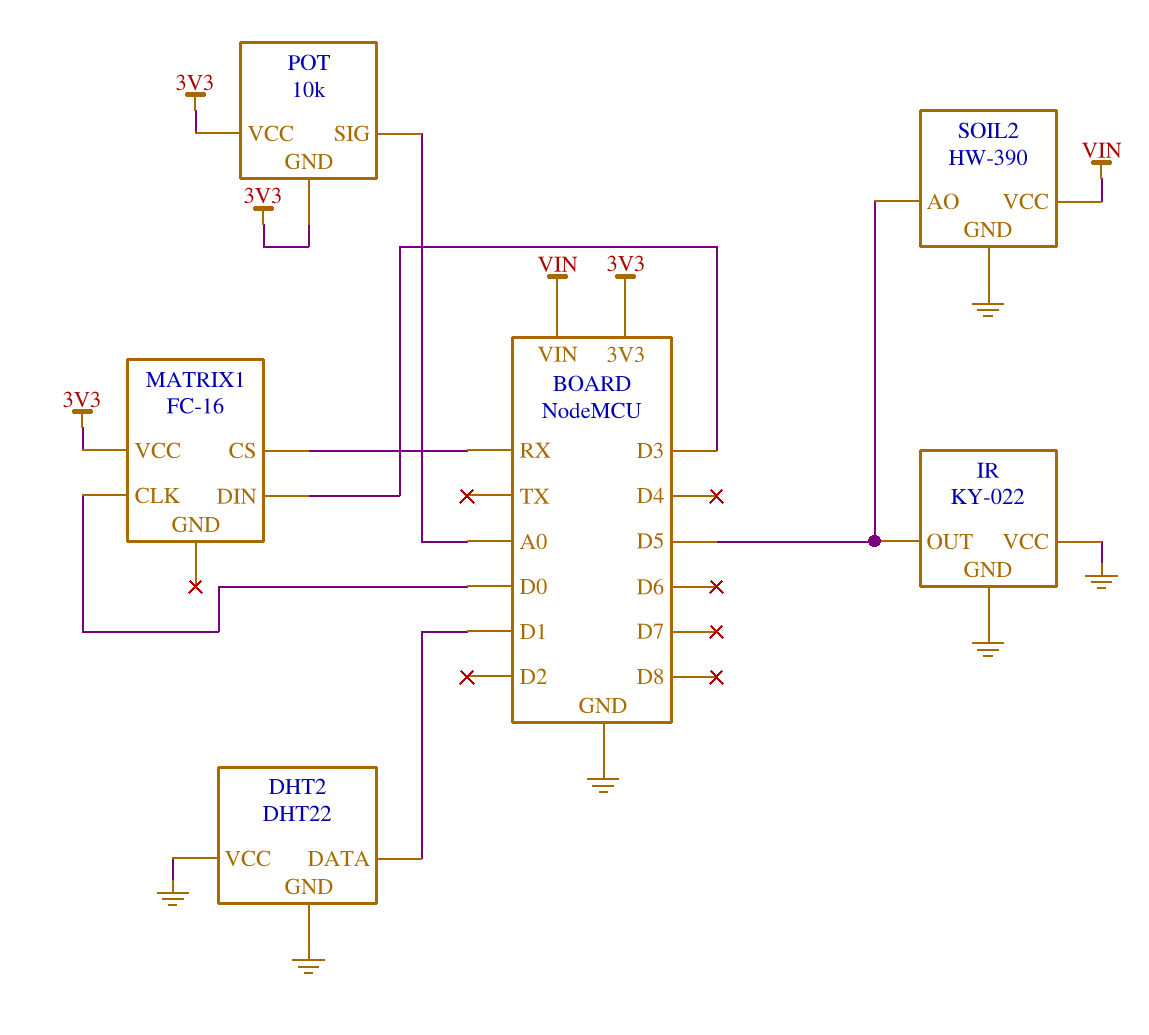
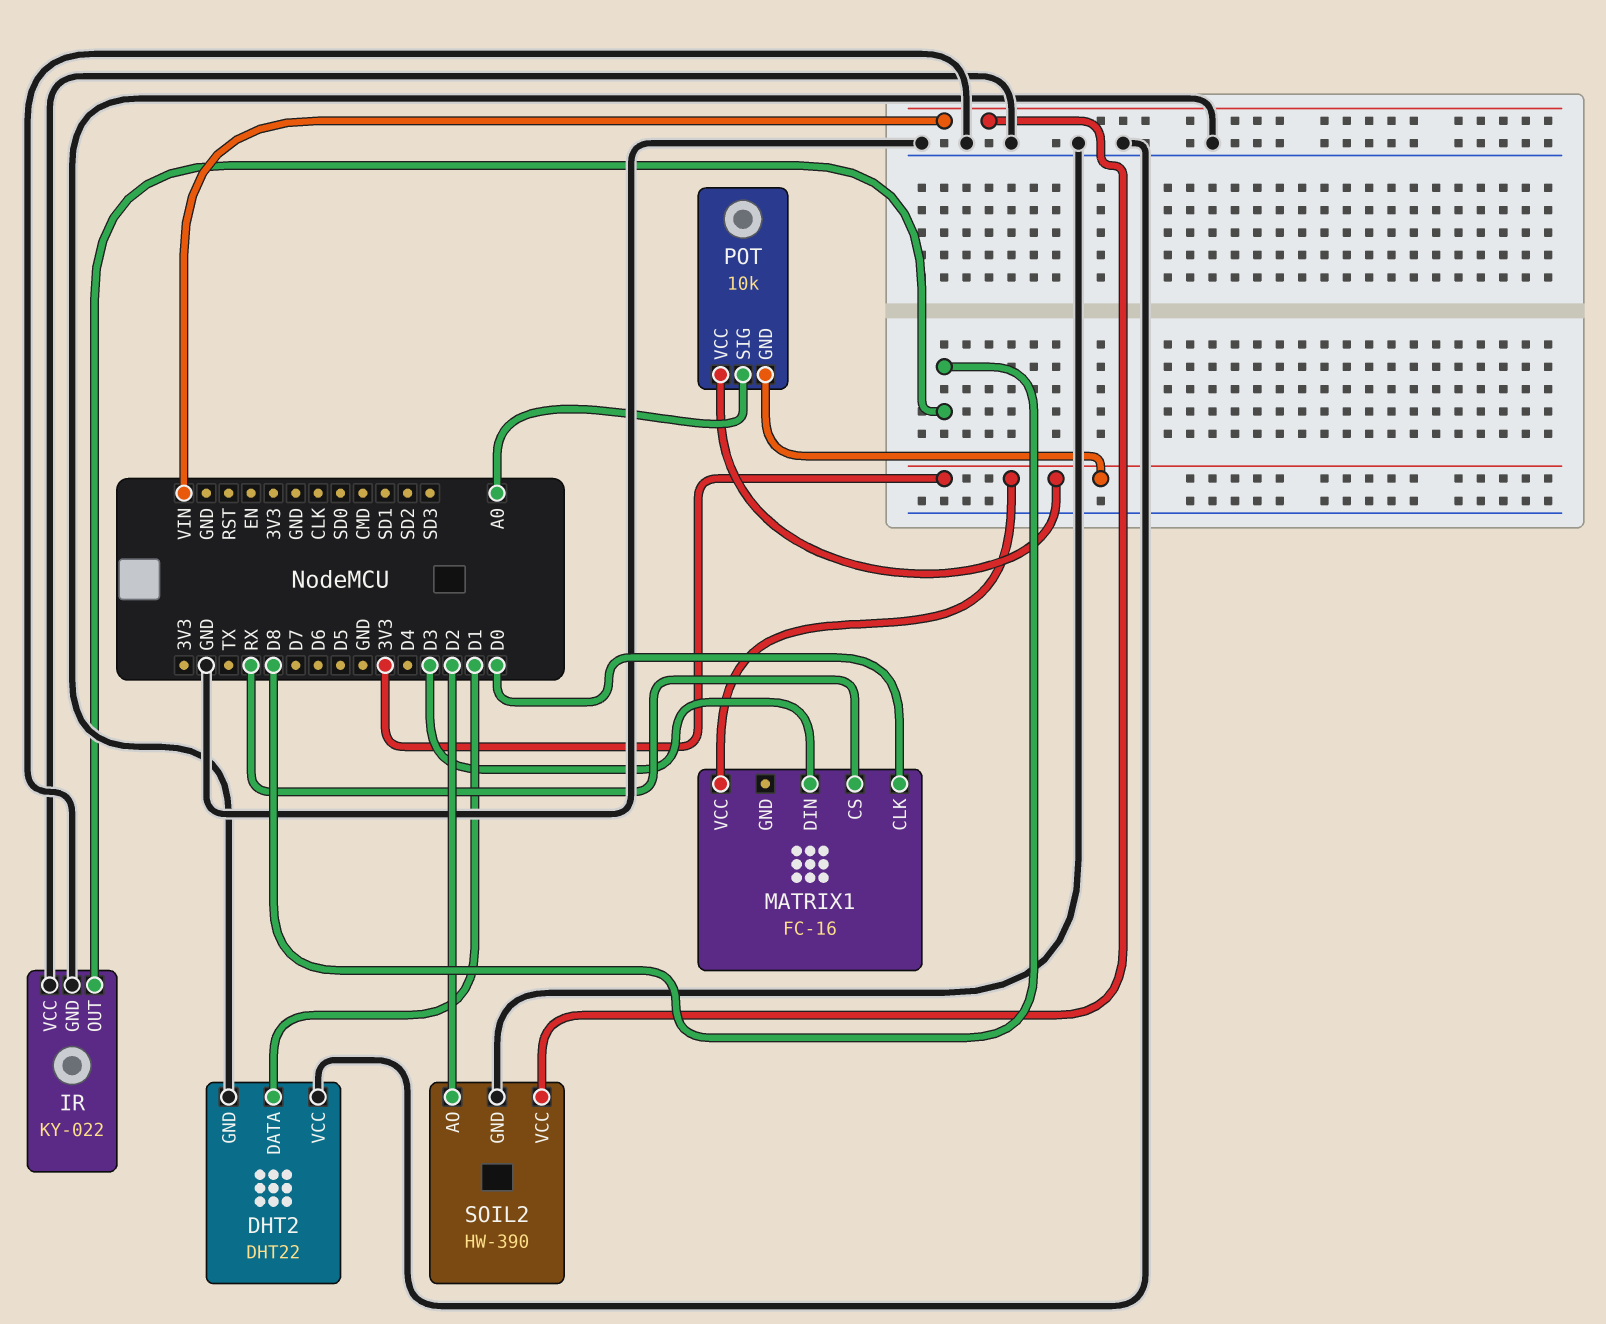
IR pin OUT: D5 -> D8
SOIL2 pin AO: D5 -> D2

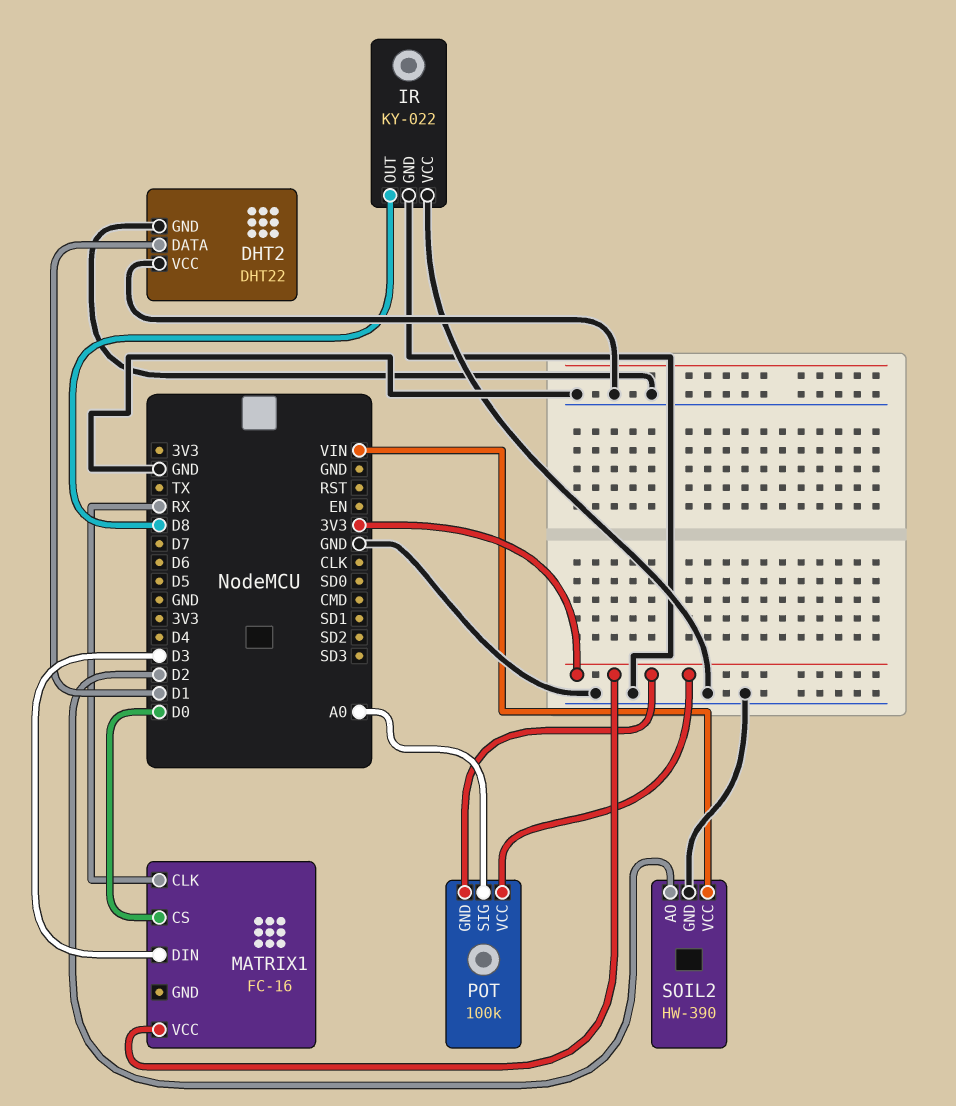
MATRIX1 pin CLK: D0 -> RX
MATRIX1 pin CS: RX -> D0
POT: 10k -> 100k

